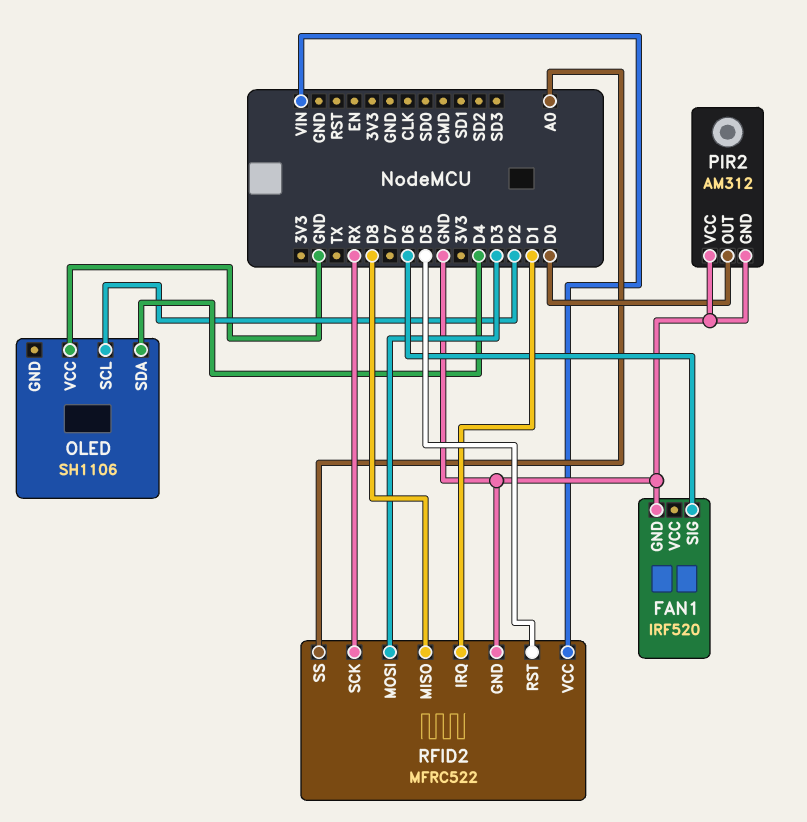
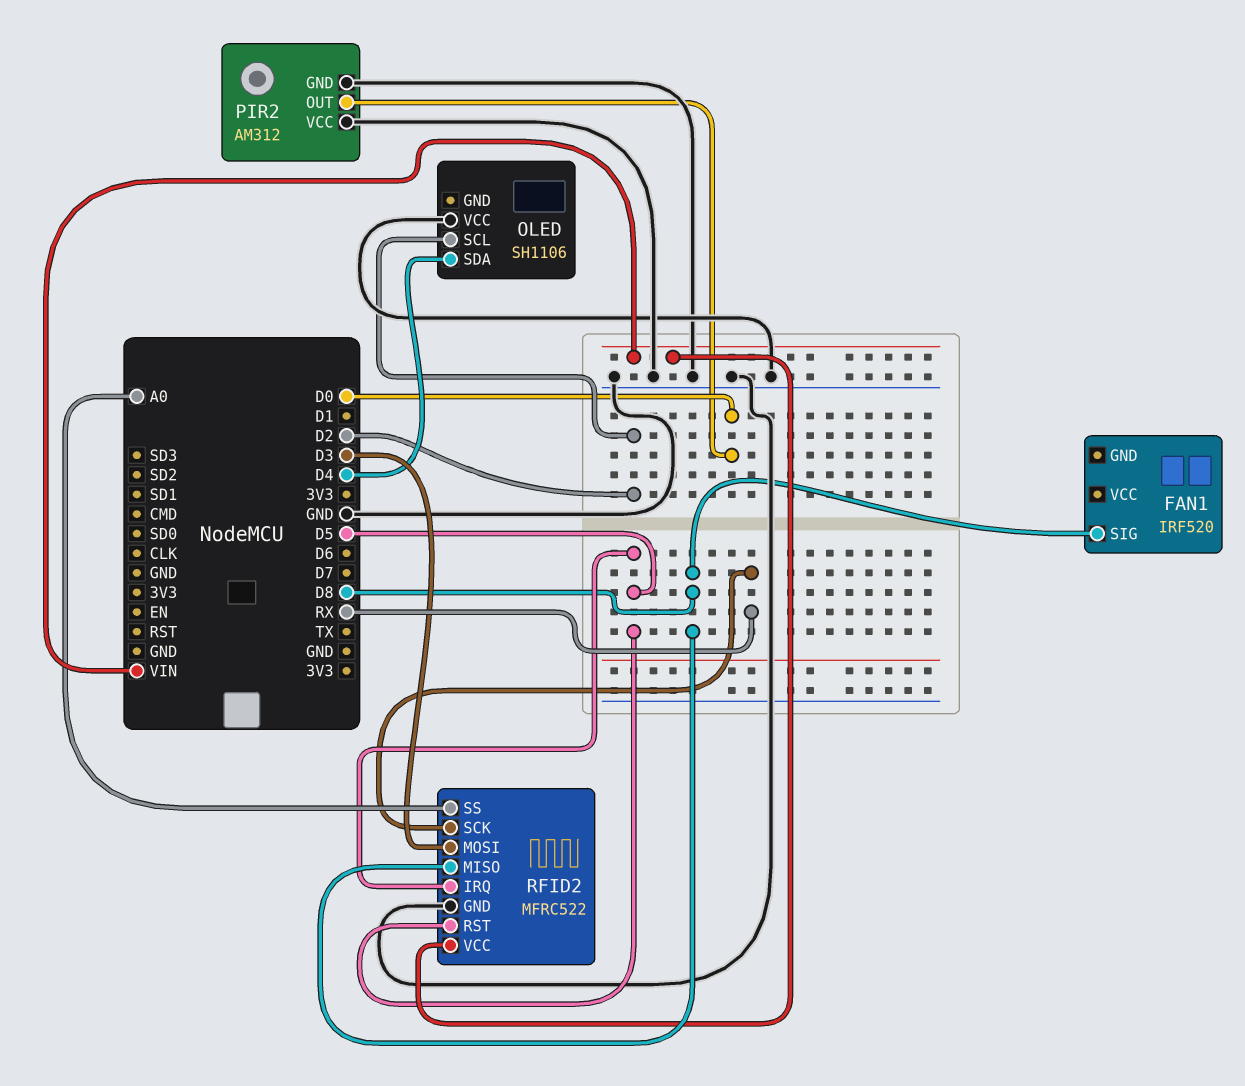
FAN1 pin GND: GND -> none
FAN1 pin SIG: D6 -> D8
RFID2 pin IRQ: D1 -> D5

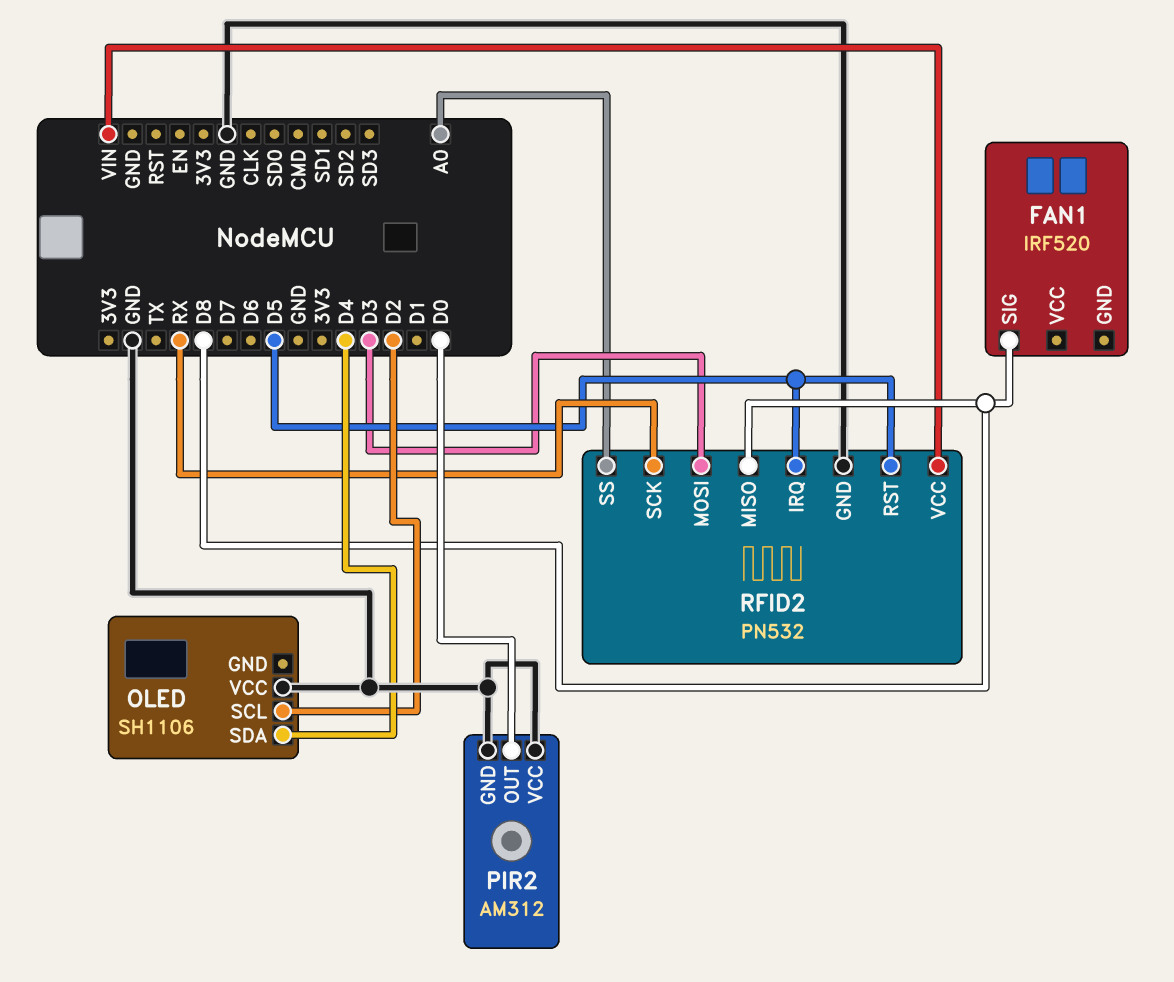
RFID2: MFRC522 -> PN532

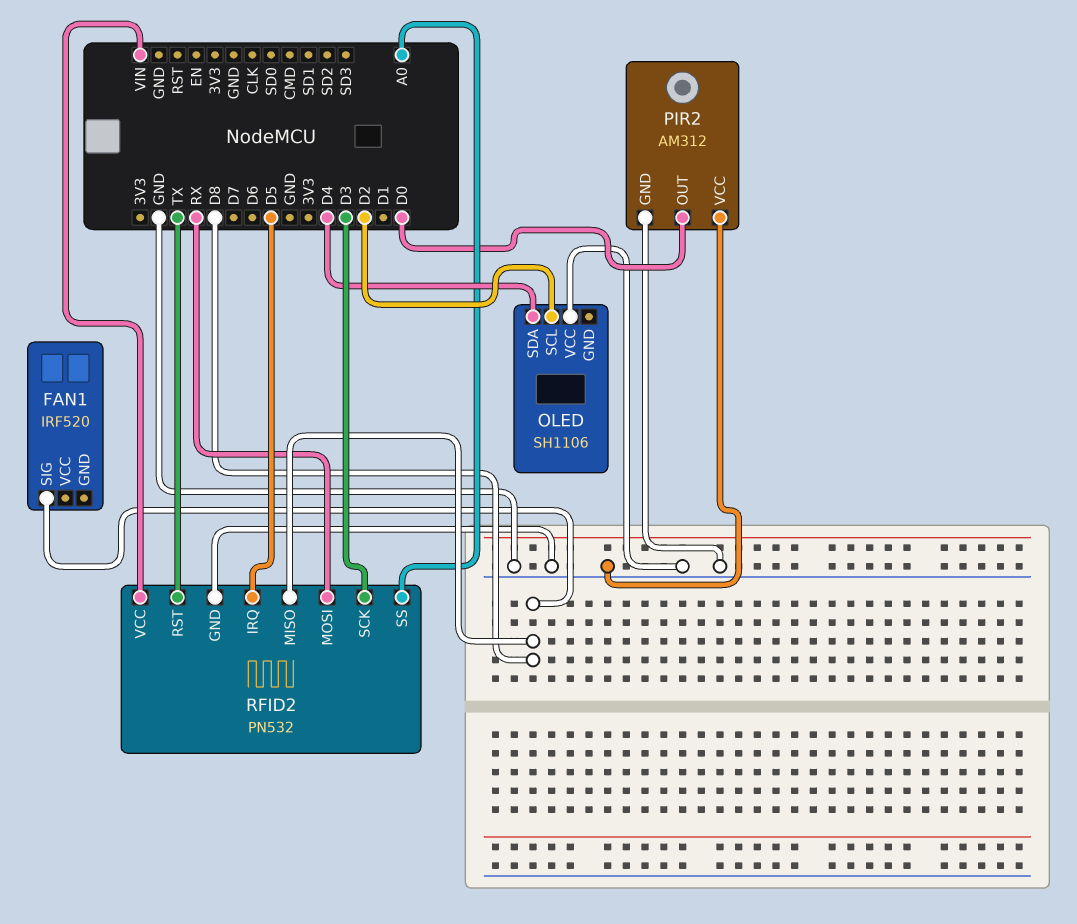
RFID2 pin MOSI: D3 -> RX
RFID2 pin RST: D5 -> TX
RFID2 pin SCK: RX -> D3

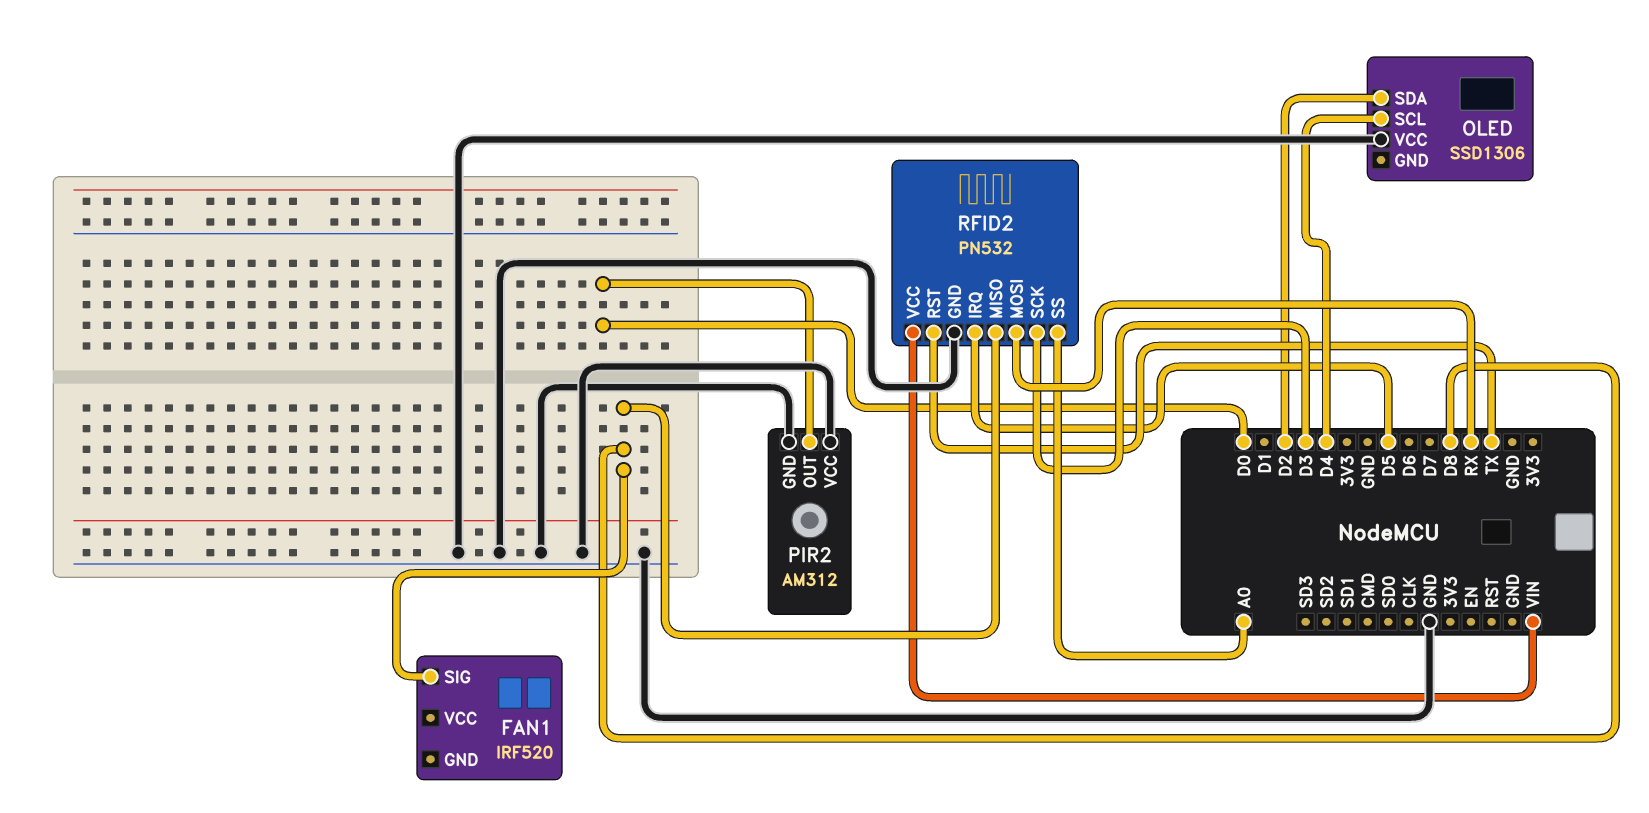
OLED: SH1106 -> SSD1306
OLED pin SCL: D2 -> D4
OLED pin SDA: D4 -> D2

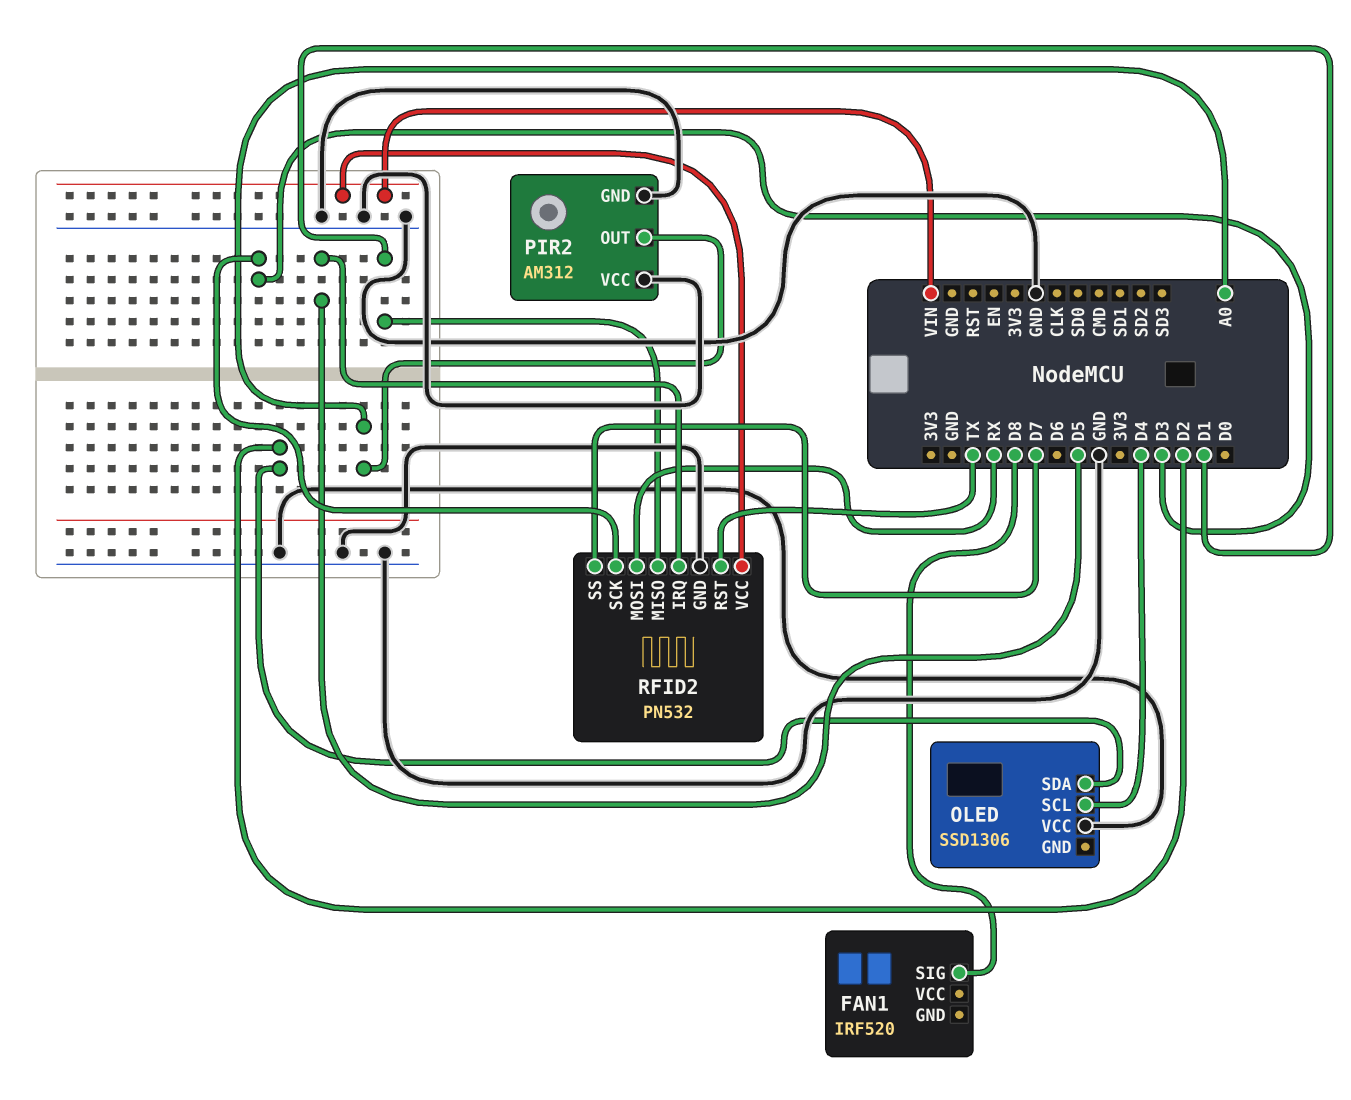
PIR2 pin OUT: D0 -> A0
RFID2 pin MISO: D8 -> D1
RFID2 pin SS: A0 -> D7

